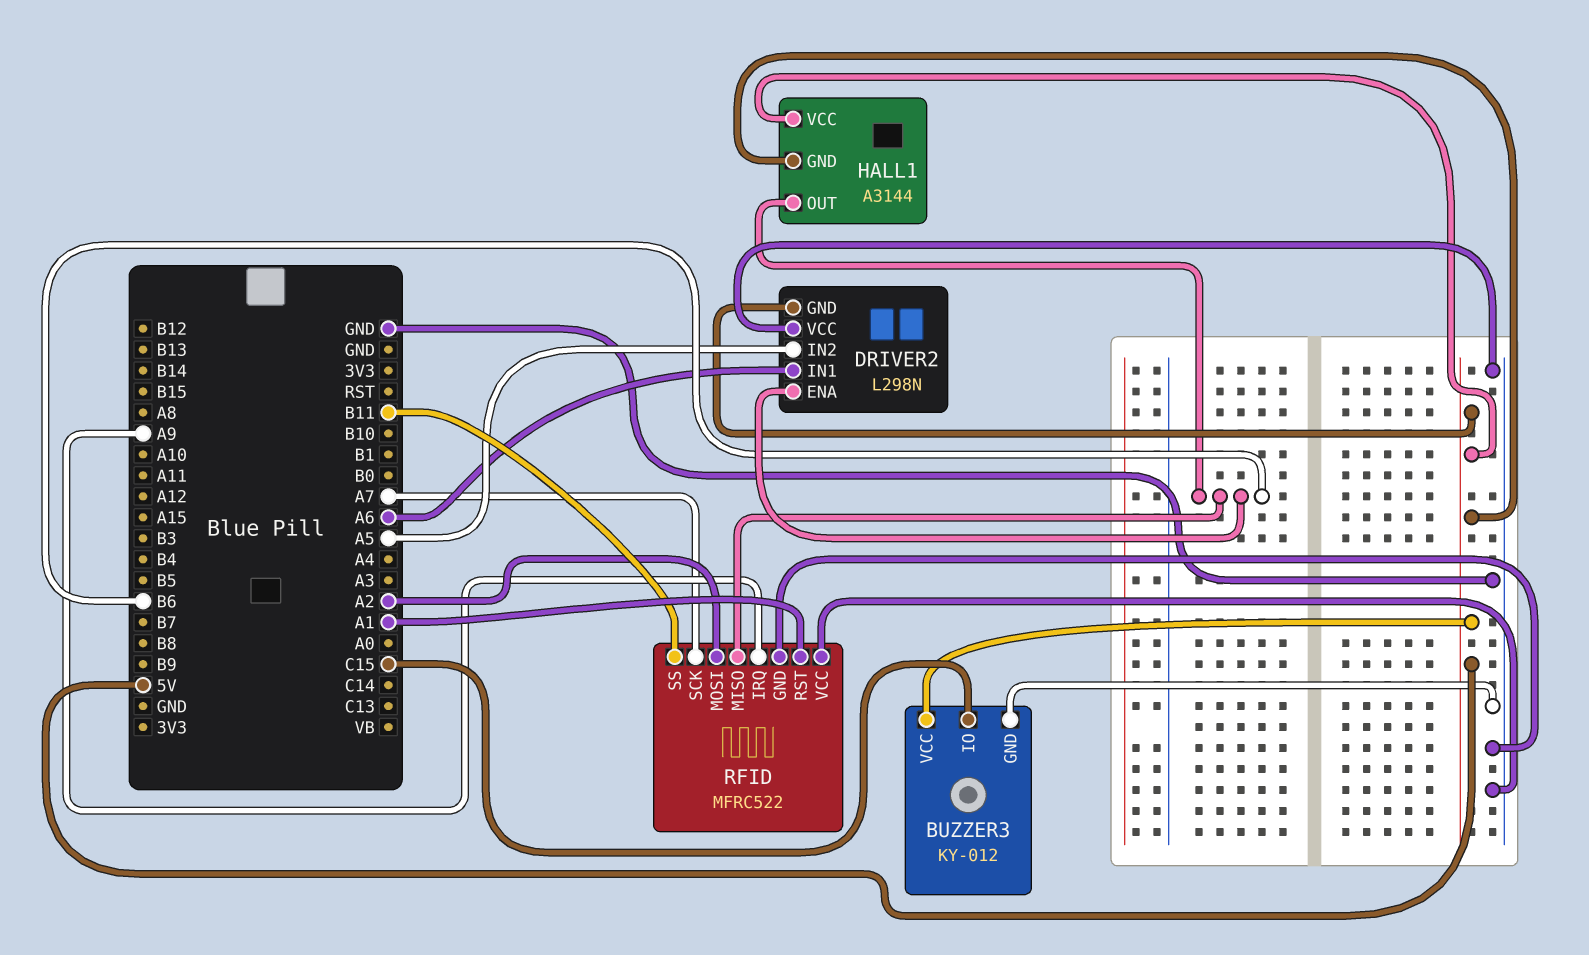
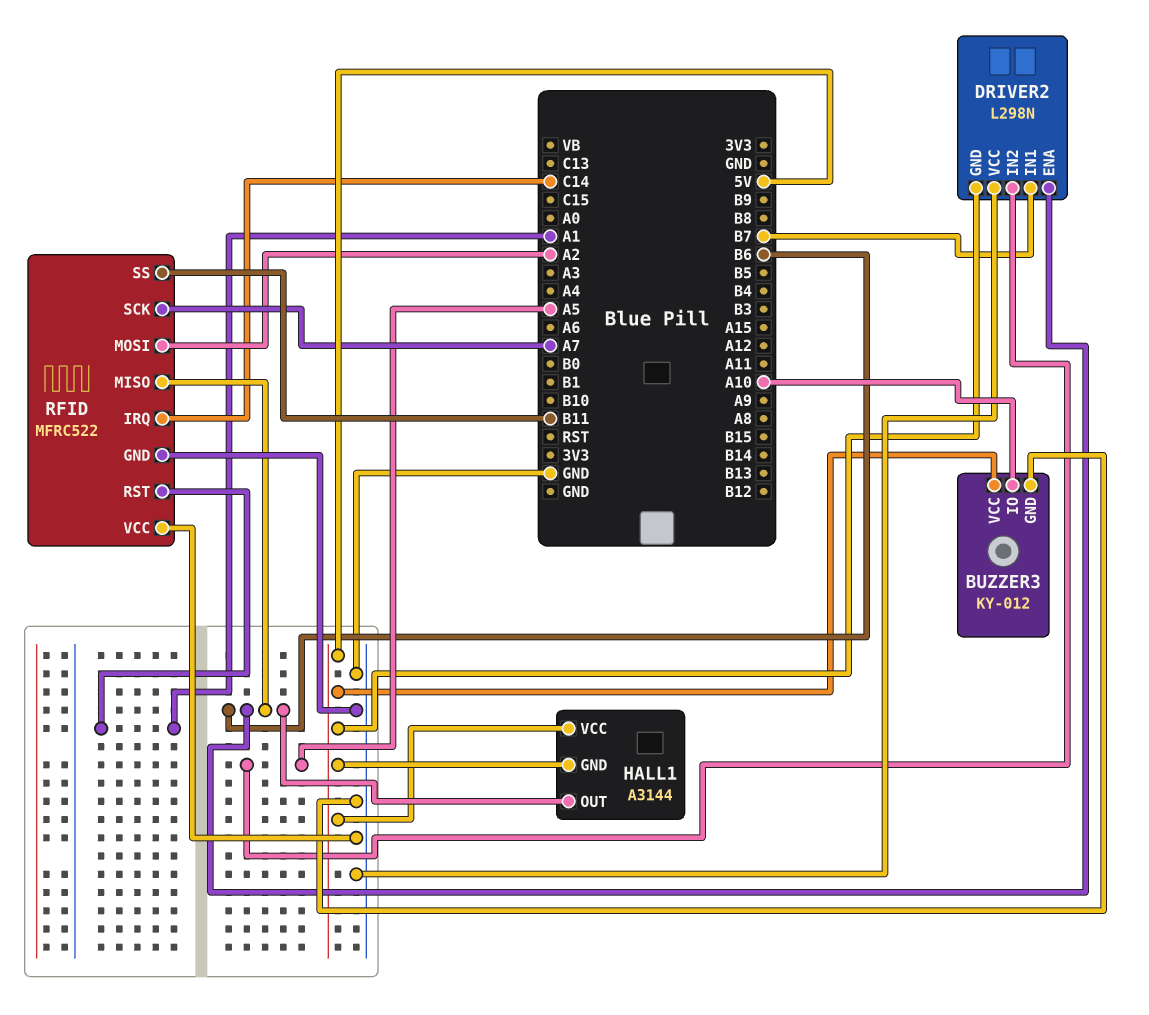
BUZZER3 pin IO: C15 -> A10
DRIVER2 pin IN1: A6 -> B7
RFID pin IRQ: A9 -> C14

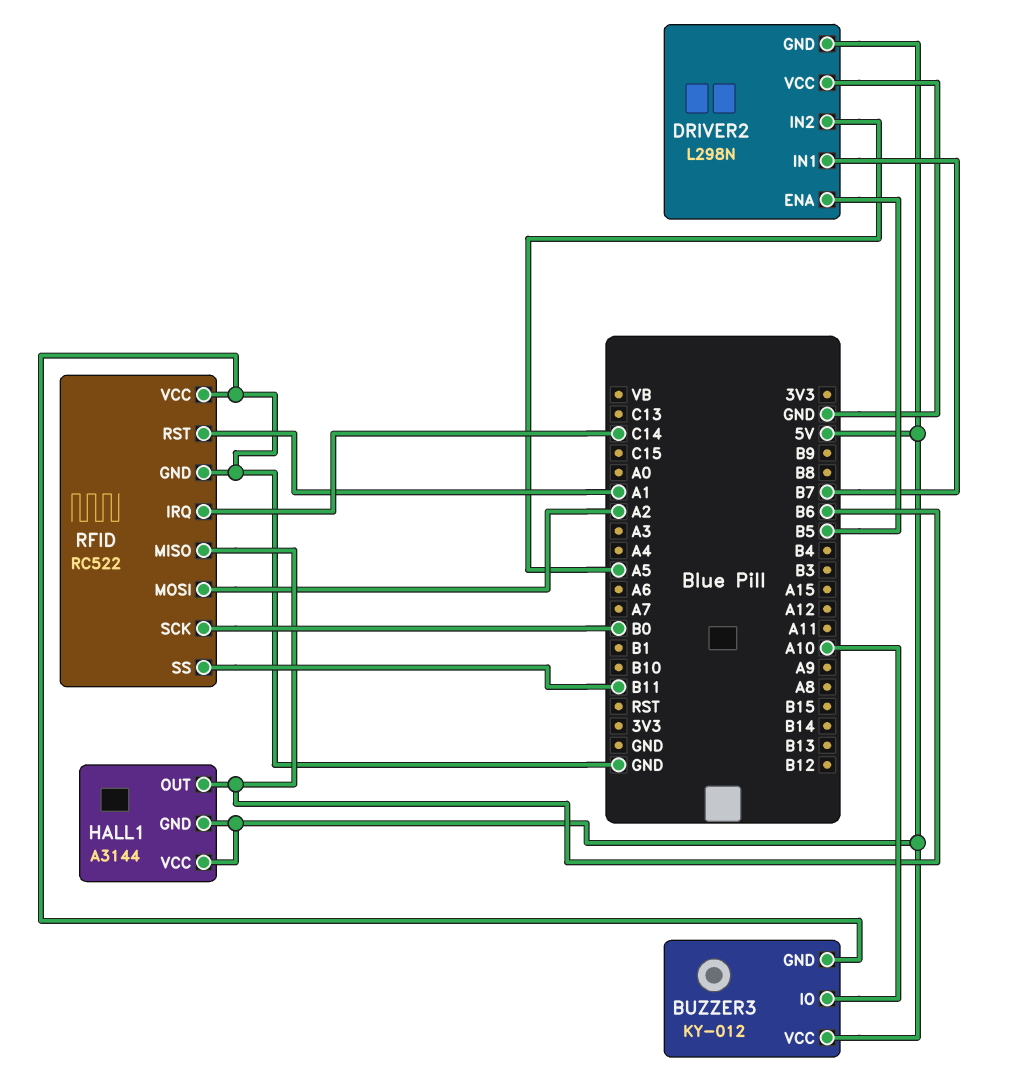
DRIVER2 pin ENA: B6 -> B5
RFID: MFRC522 -> RC522
RFID pin SCK: A7 -> B0

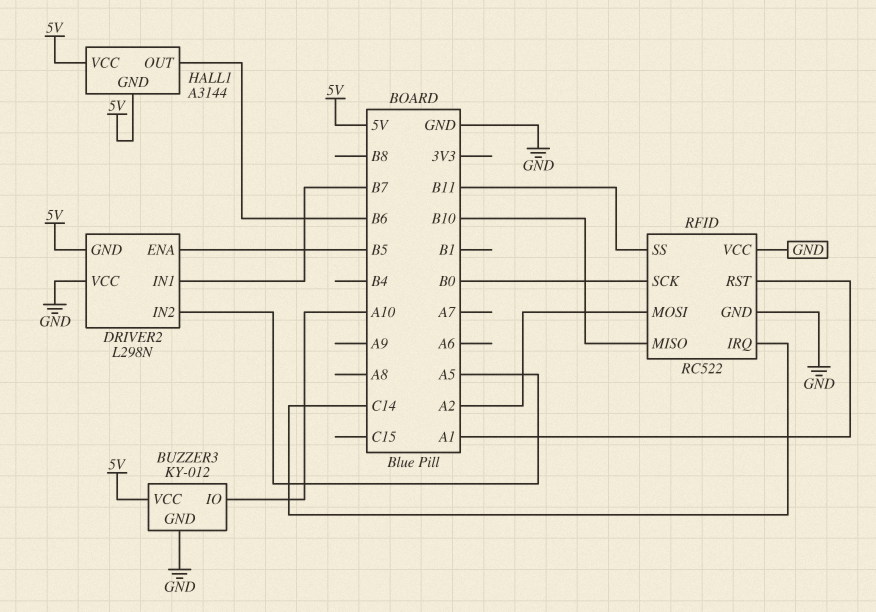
RFID pin MISO: B6 -> B10

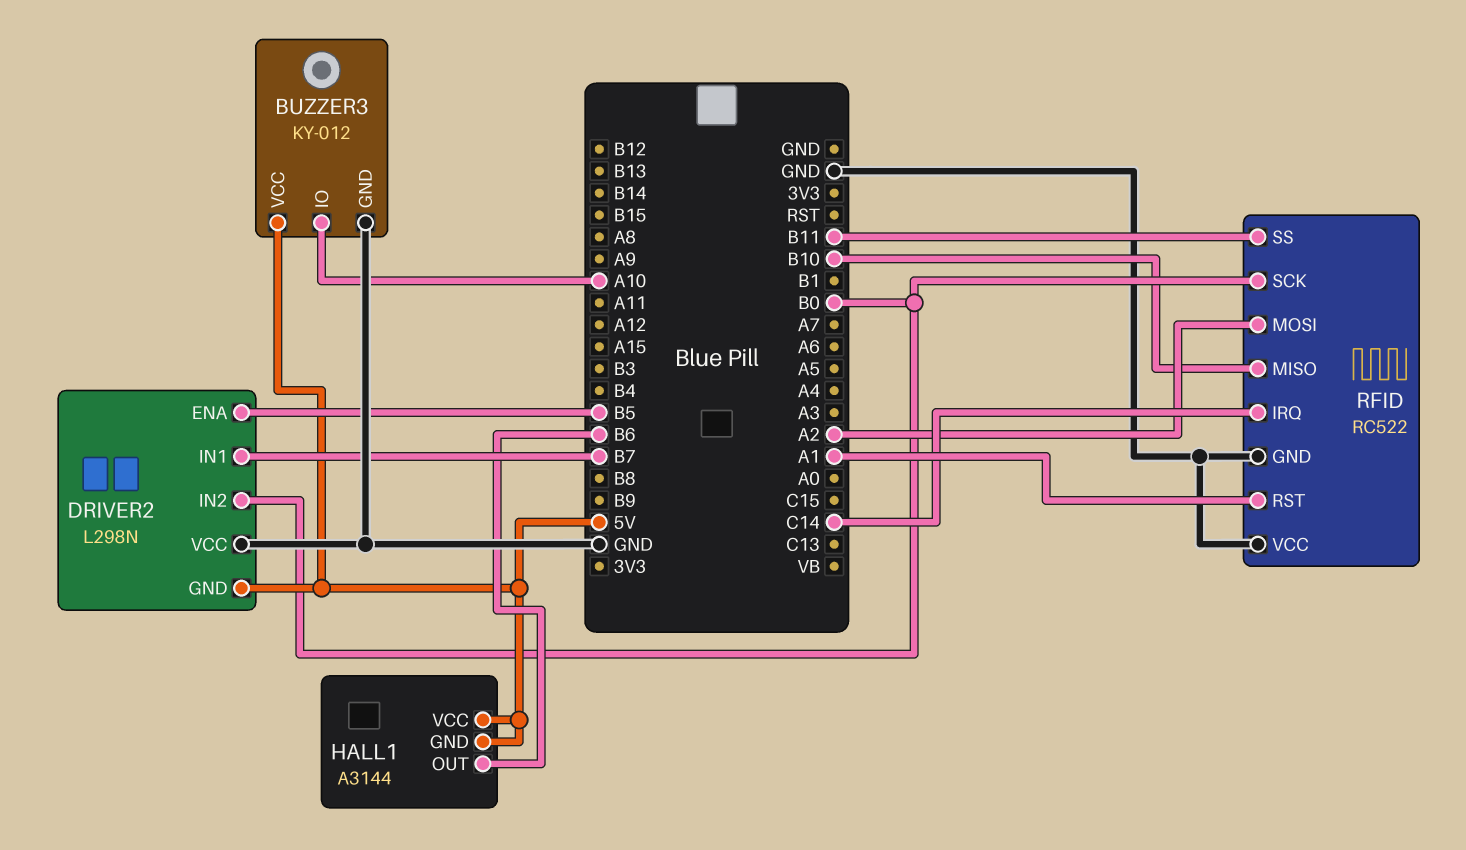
DRIVER2 pin IN2: A5 -> B0

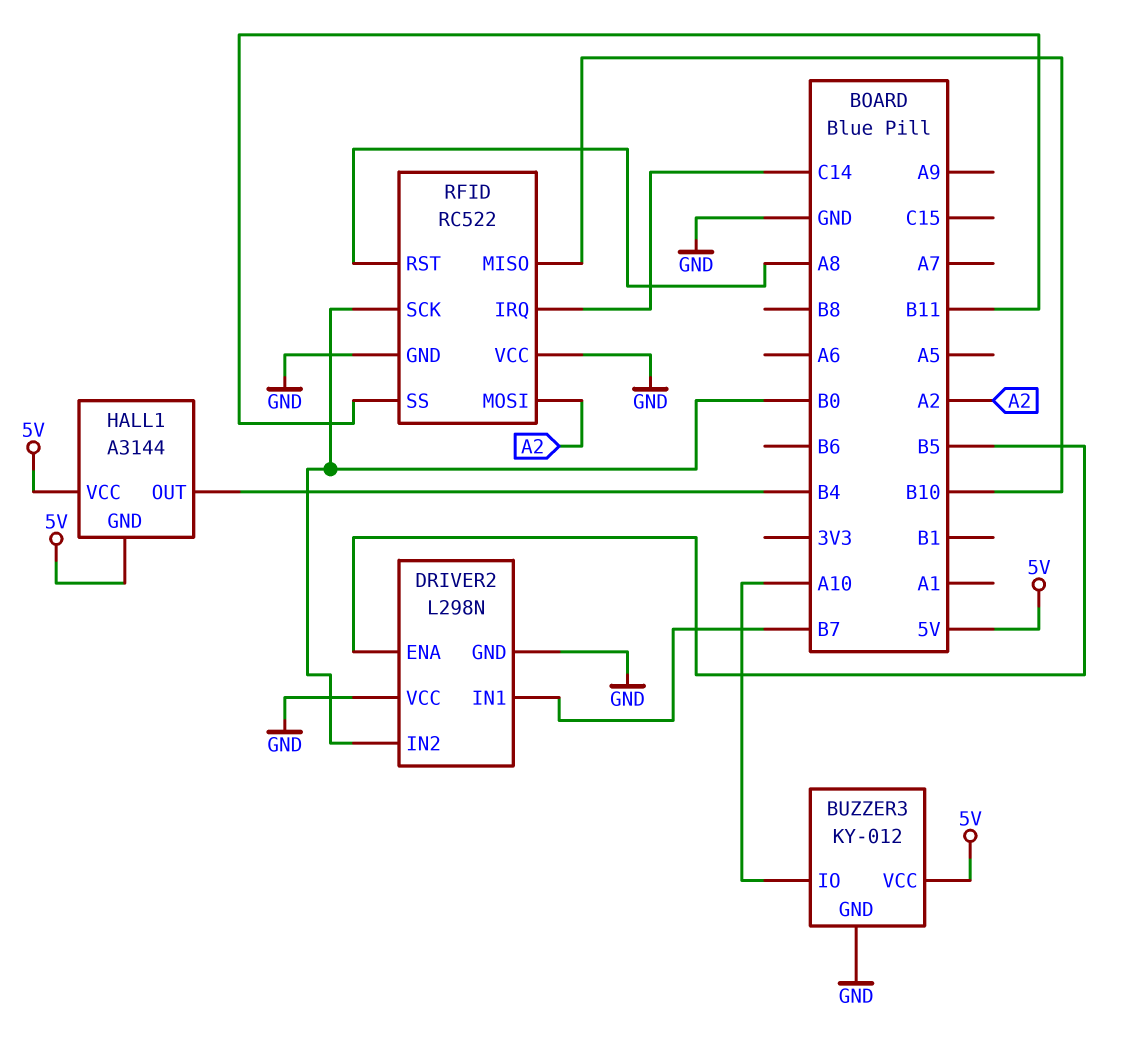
DRIVER2 pin GND: 5V -> GND
HALL1 pin OUT: B6 -> B4
RFID pin RST: A1 -> A8

